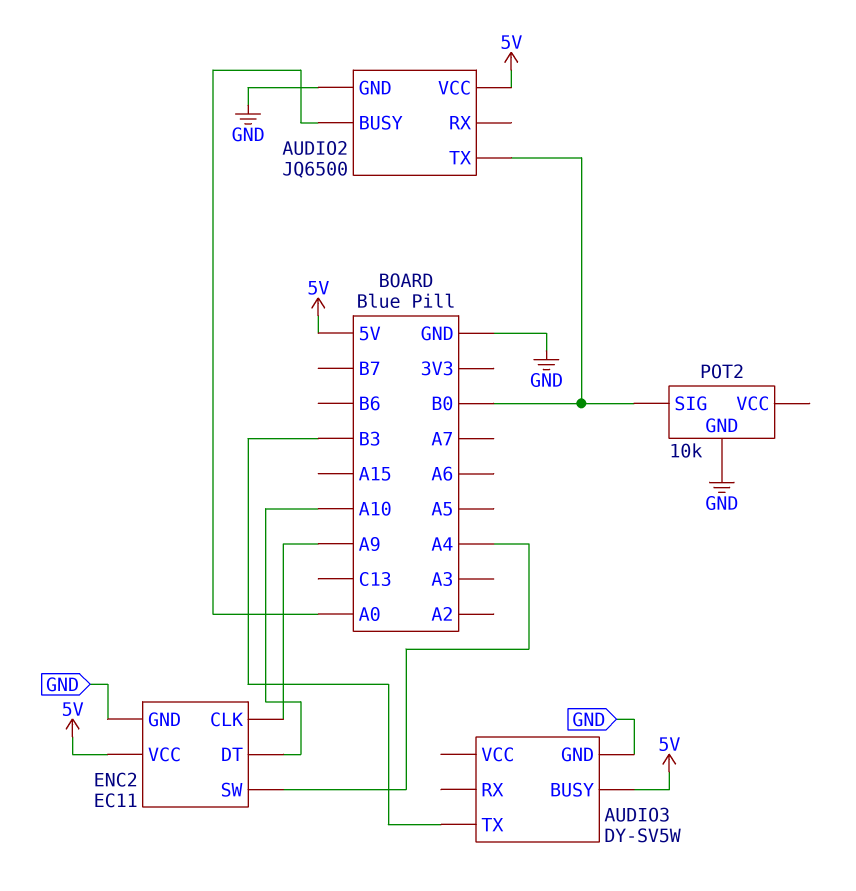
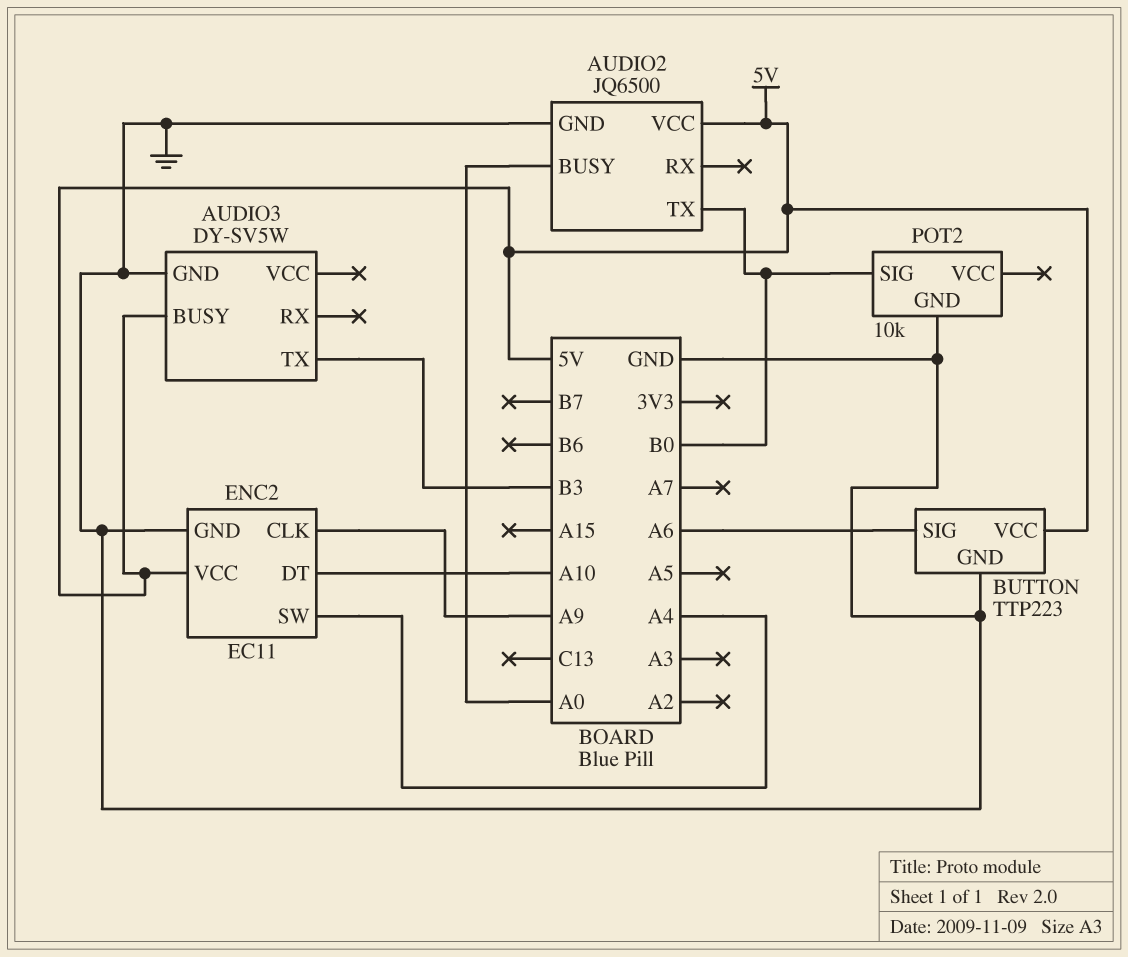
BUTTON: none -> TTP223
BUTTON pin GND: none -> GND
BUTTON pin SIG: none -> A6
BUTTON pin VCC: none -> 5V

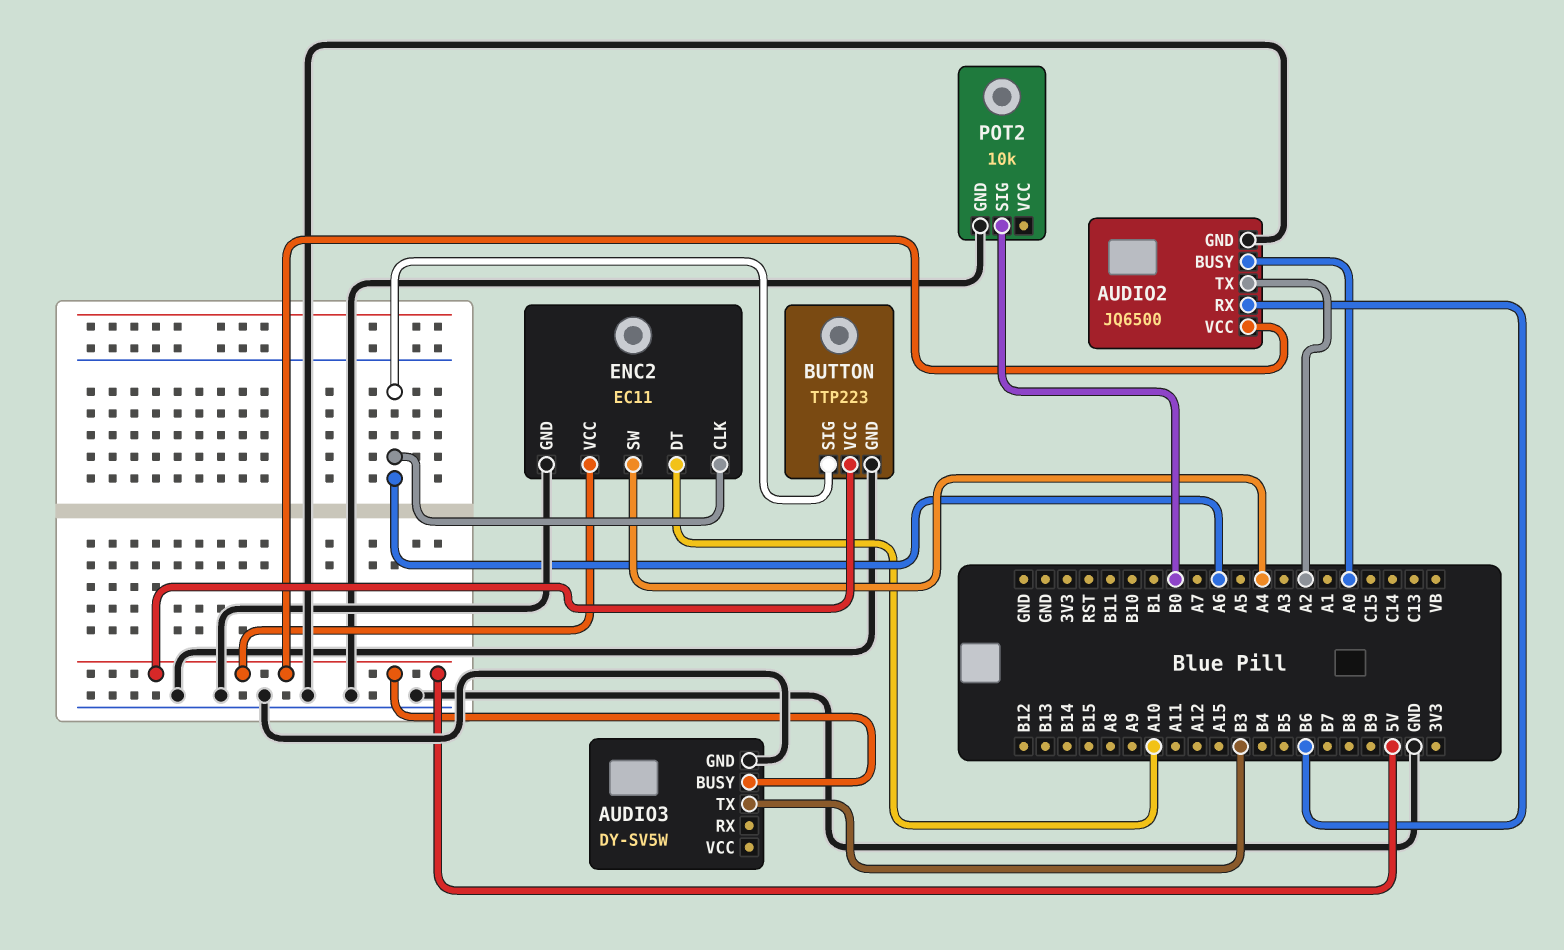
AUDIO2 pin RX: none -> B6
AUDIO2 pin TX: B0 -> A2
ENC2 pin CLK: A9 -> A6

